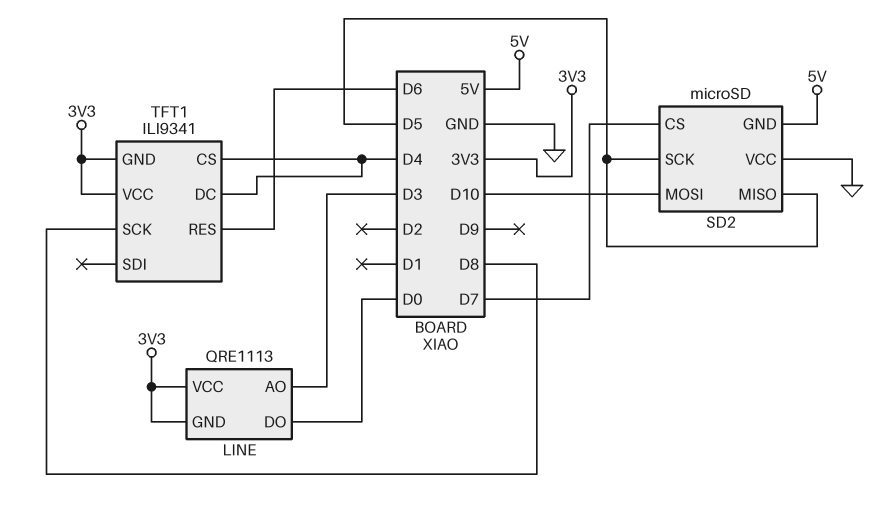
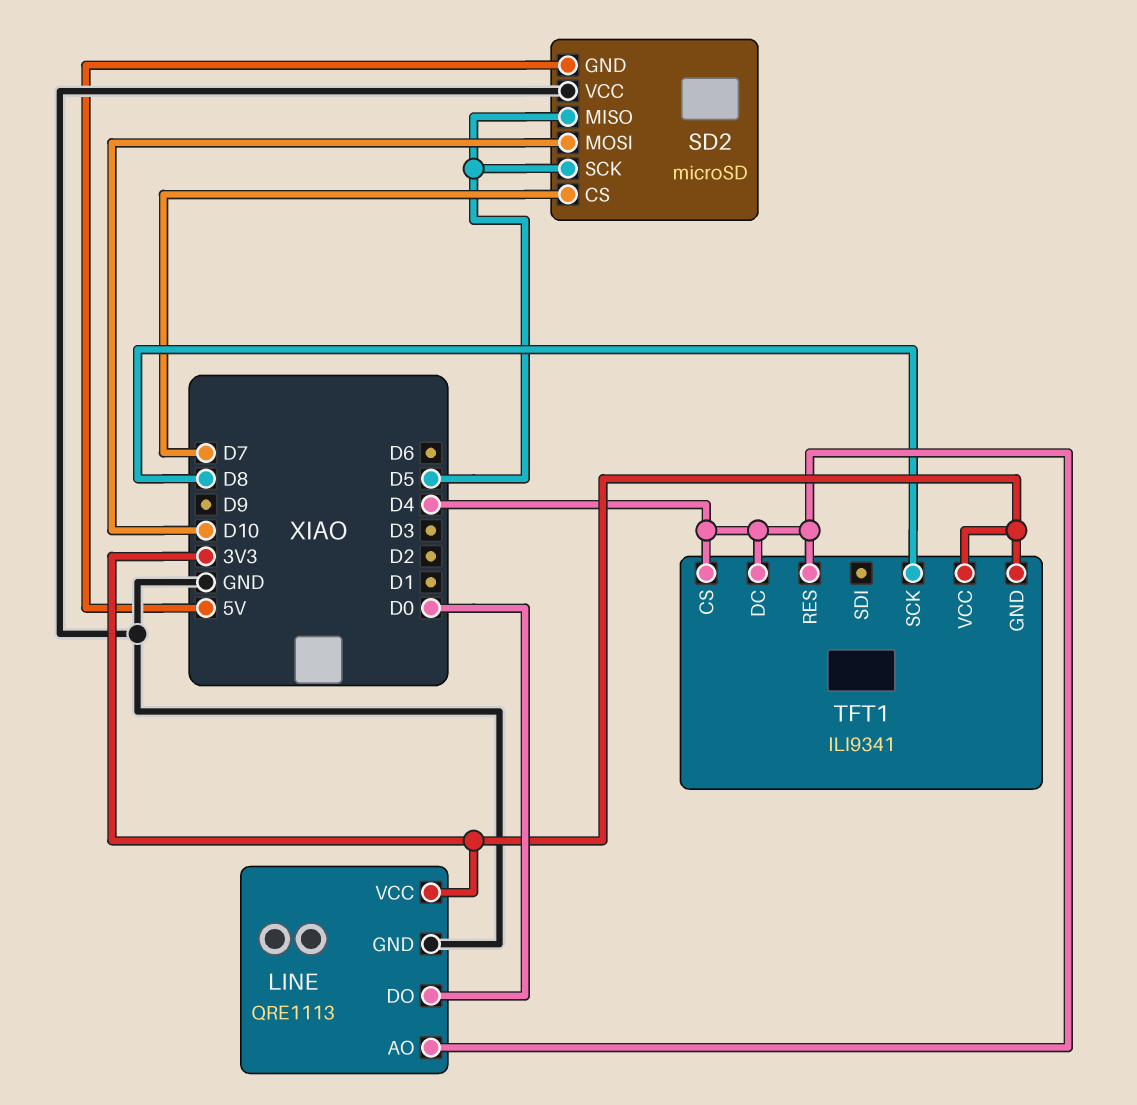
LINE pin AO: D3 -> D4
LINE pin GND: 3V3 -> GND
TFT1 pin RES: D6 -> D4

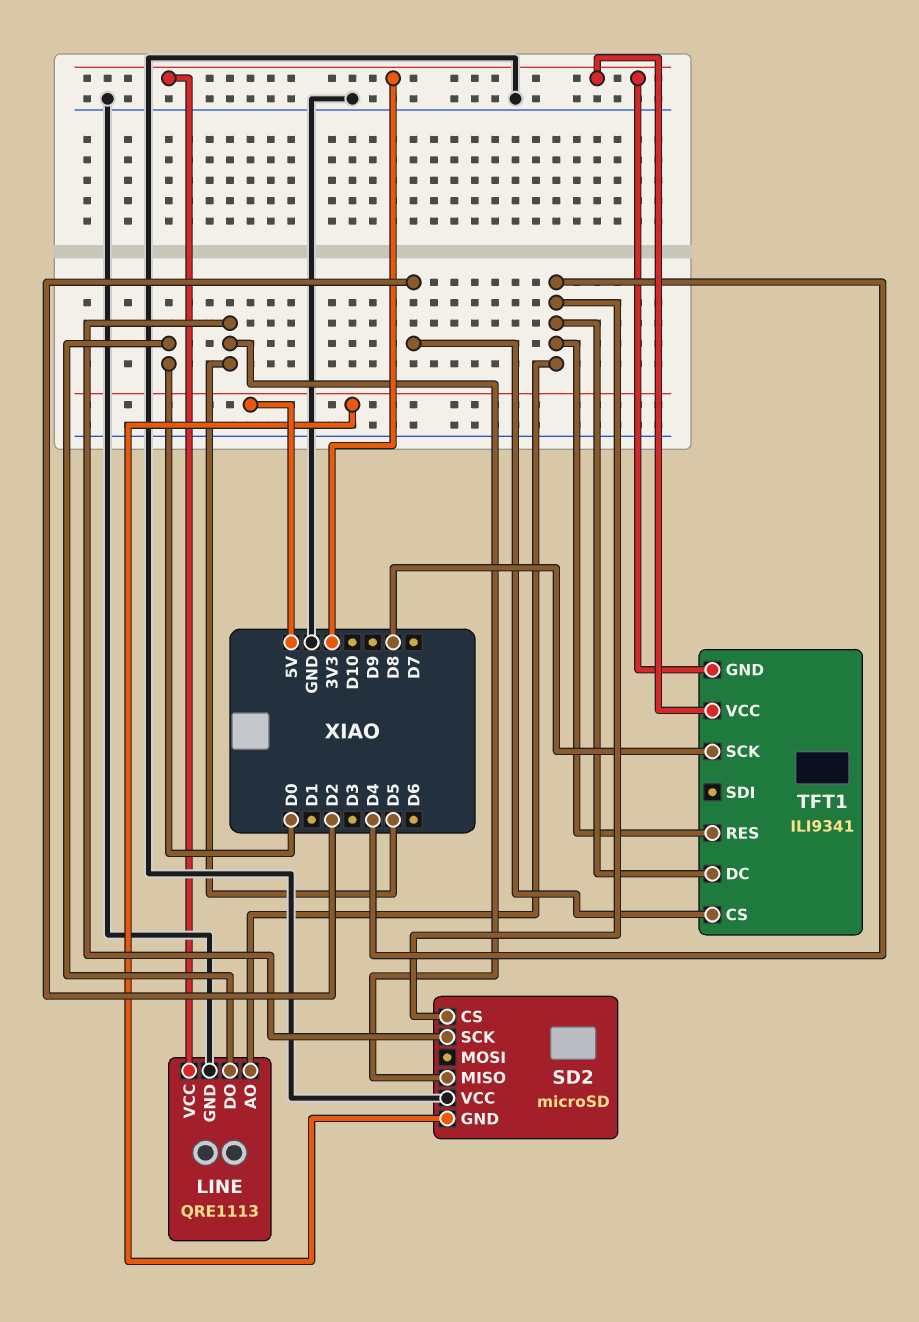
SD2 pin CS: D7 -> D4
SD2 pin MOSI: D10 -> none
TFT1 pin CS: D4 -> D2

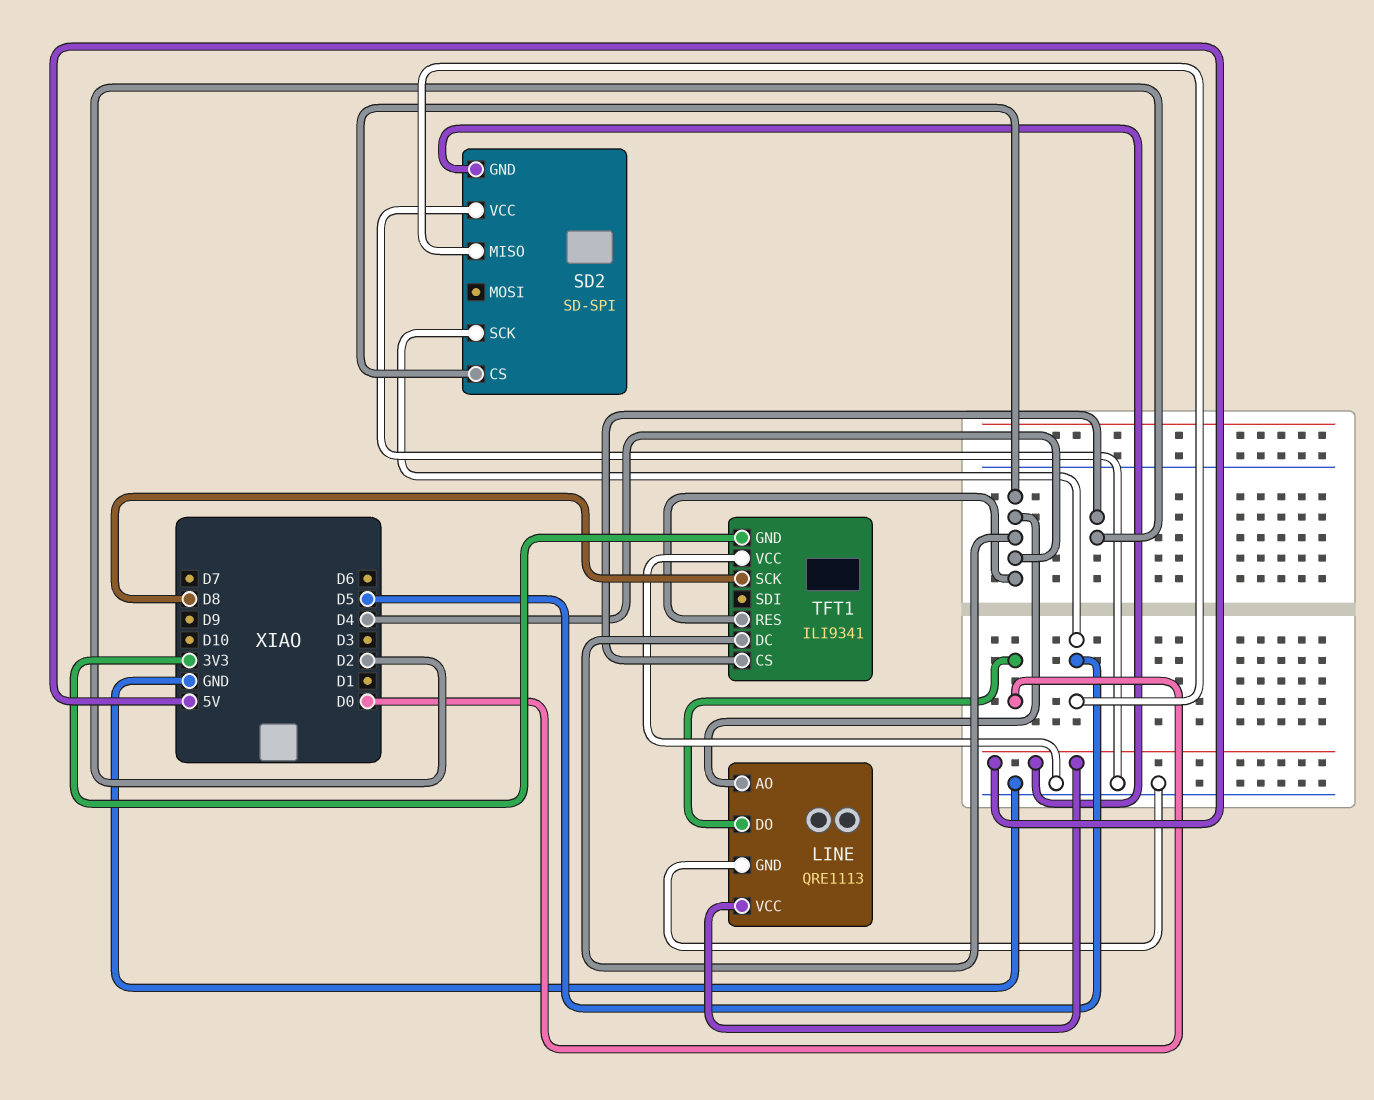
LINE pin VCC: 3V3 -> 5V
SD2: microSD -> SD-SPI
TFT1 pin VCC: 3V3 -> GND

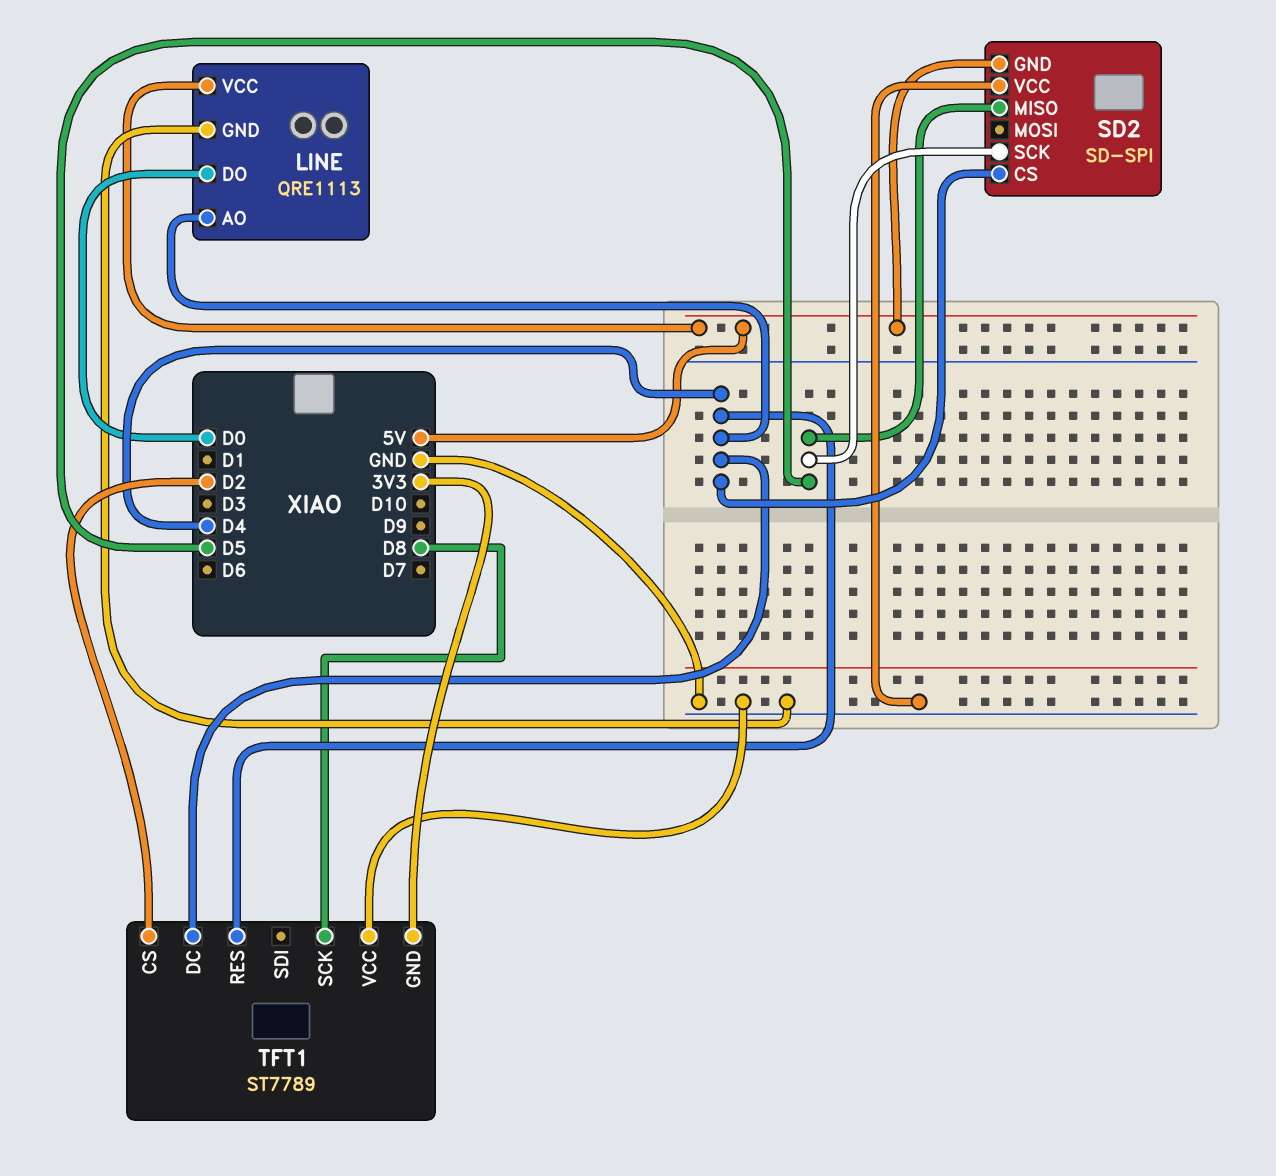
TFT1: ILI9341 -> ST7789

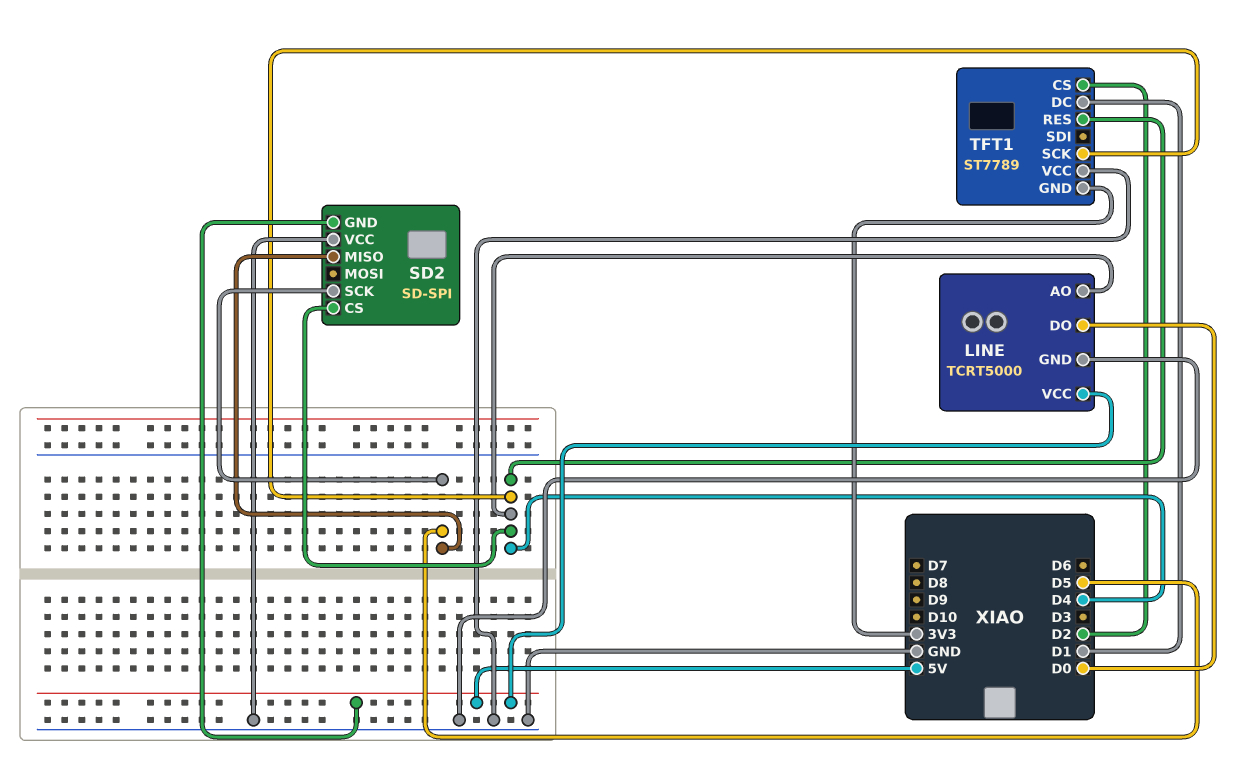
LINE: QRE1113 -> TCRT5000
TFT1 pin DC: D4 -> D1
TFT1 pin SCK: D8 -> D4

